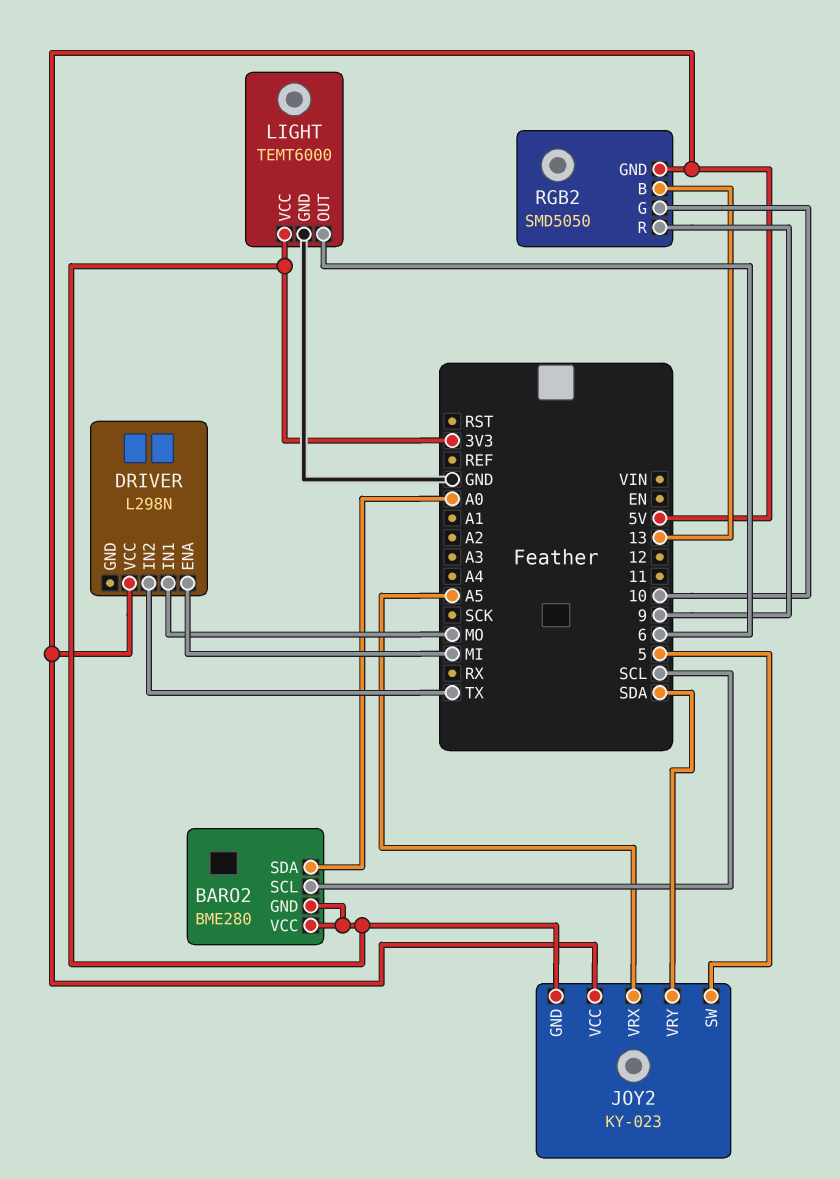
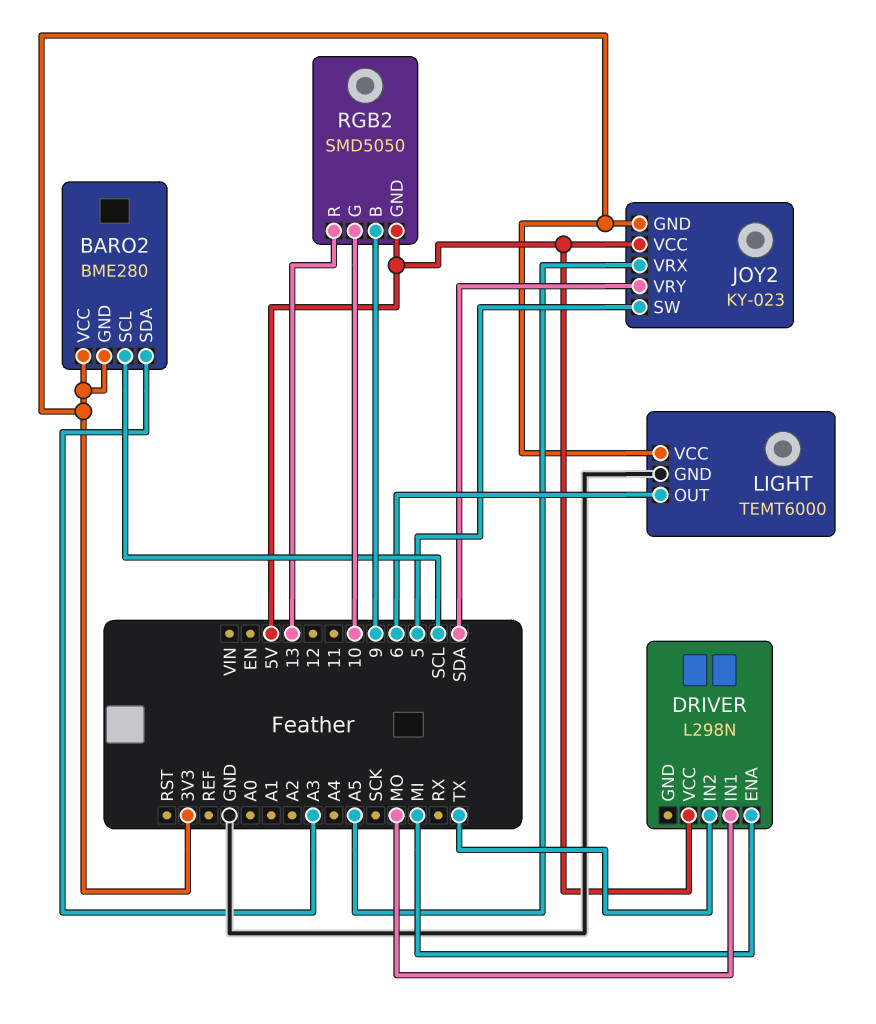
BARO2 pin SDA: A0 -> A3
RGB2 pin B: 13 -> 9
RGB2 pin R: 9 -> 13

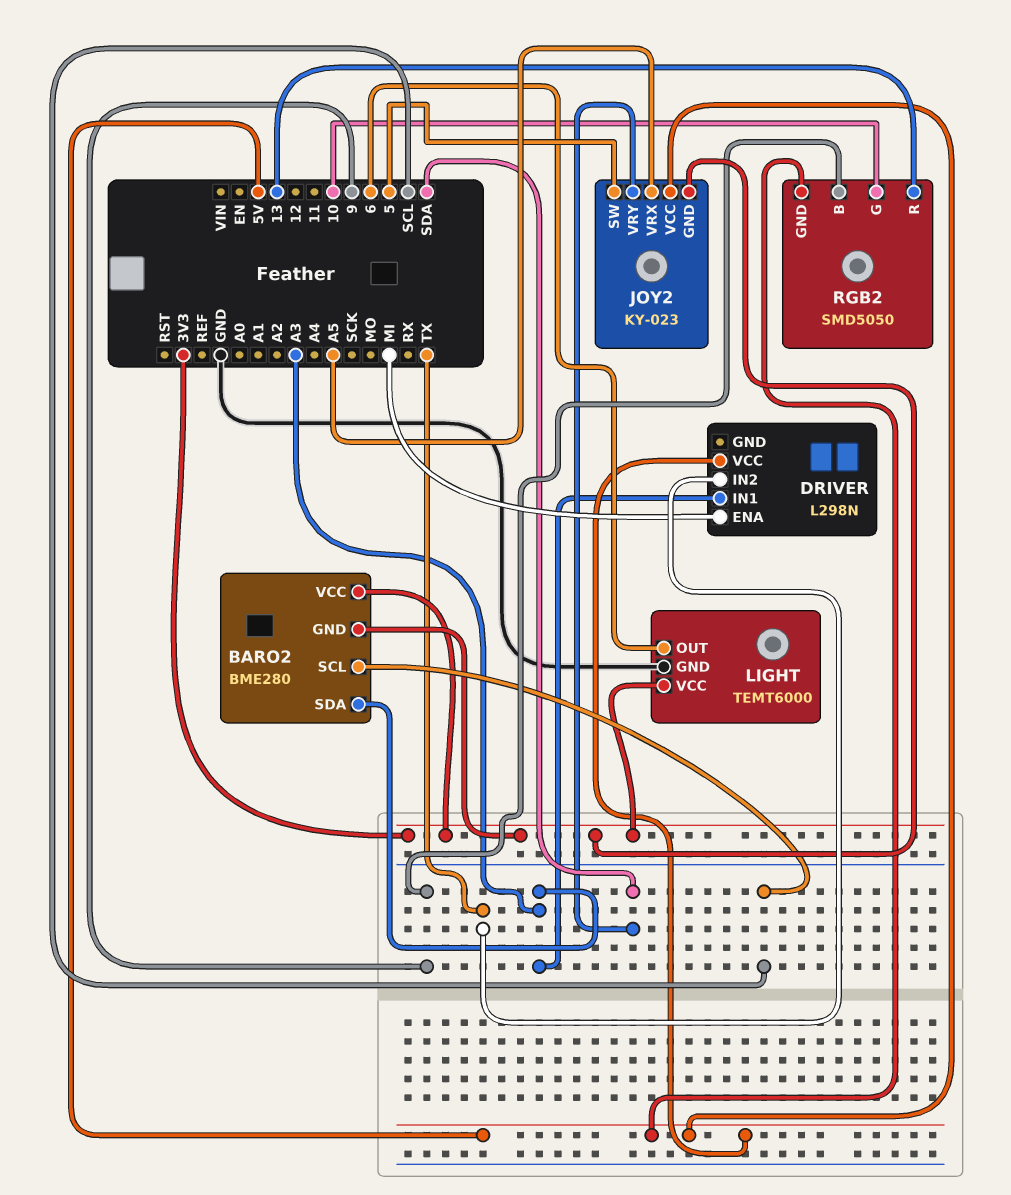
DRIVER pin IN1: MO -> A3

